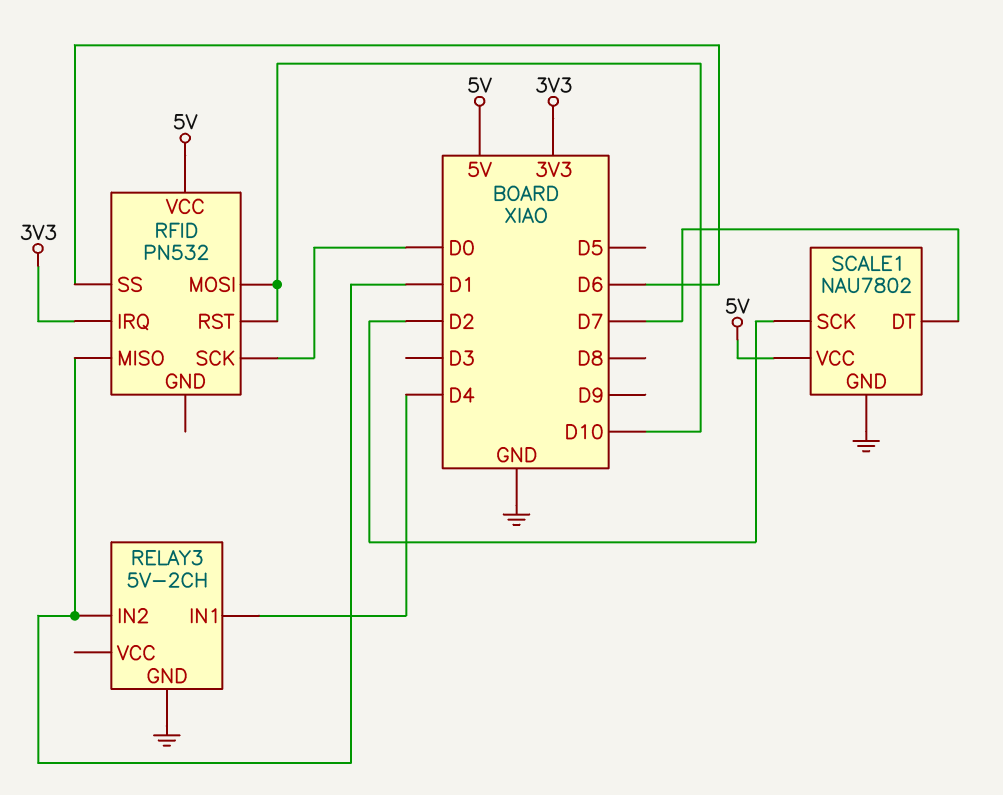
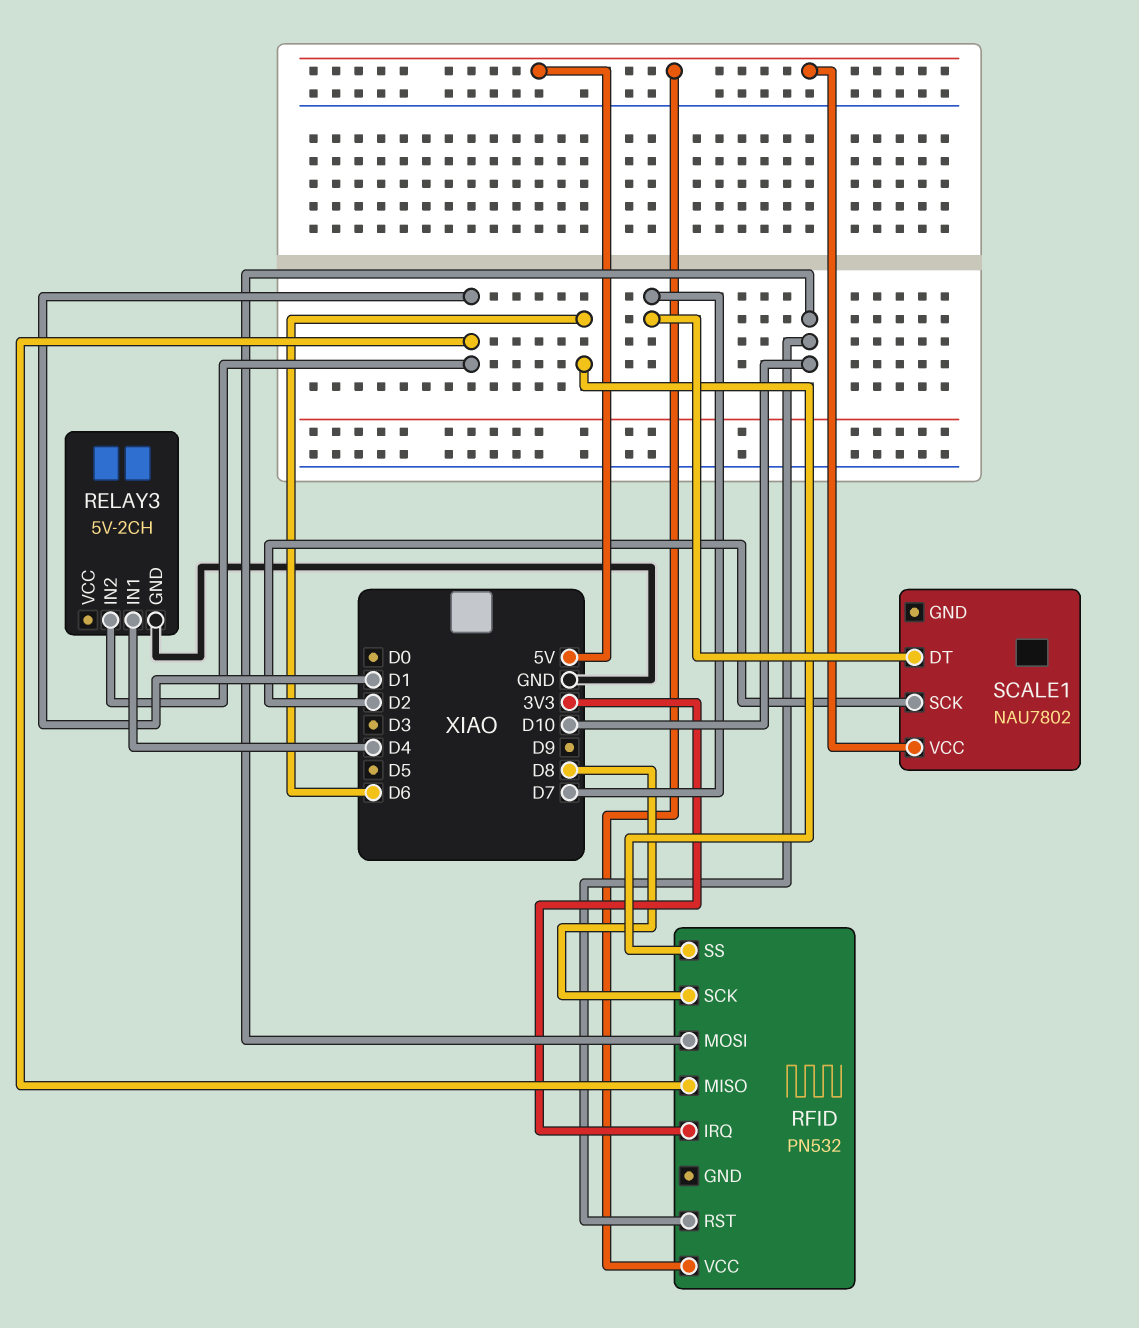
RFID pin SCK: D0 -> D8
SCALE1 pin GND: GND -> none

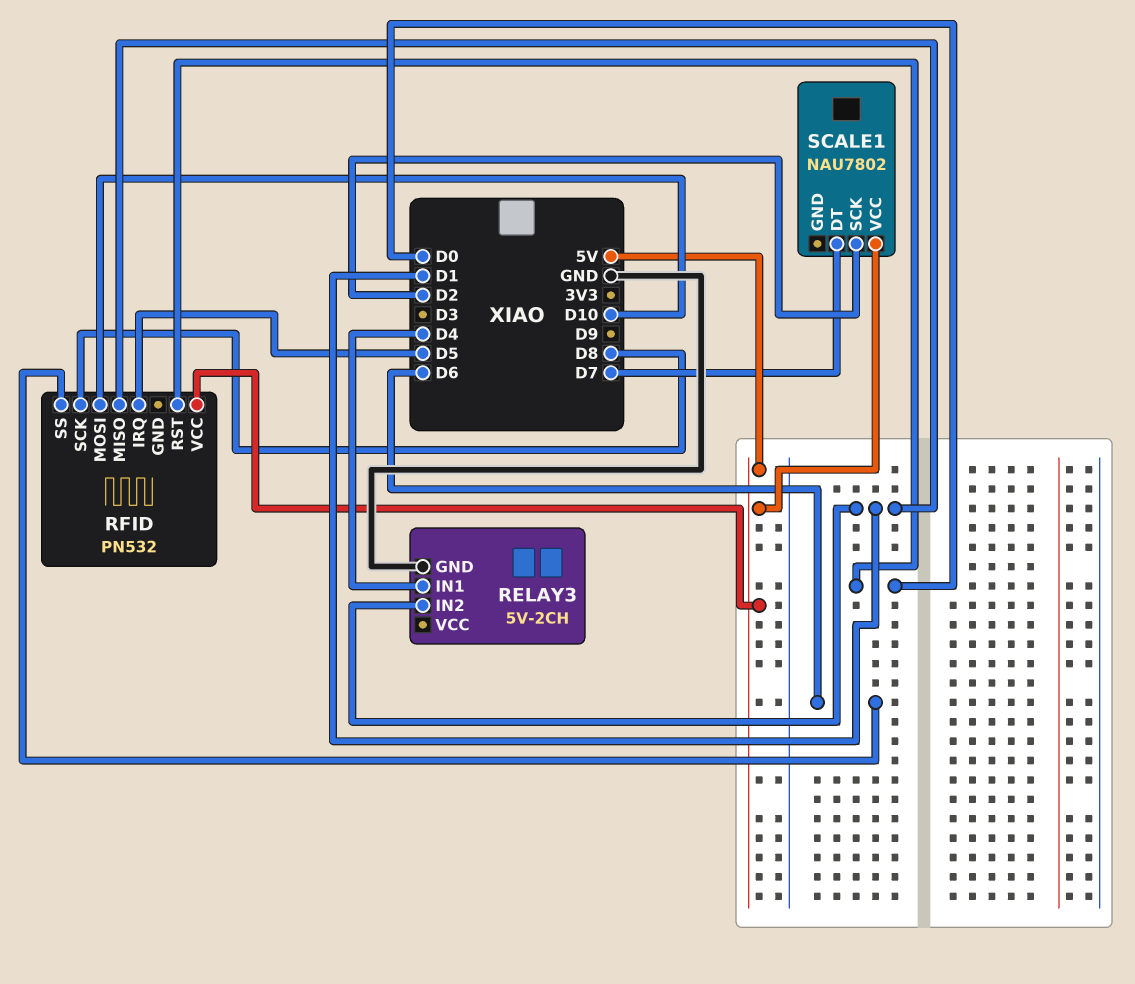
RFID pin IRQ: 3V3 -> D5
RFID pin RST: D10 -> D0

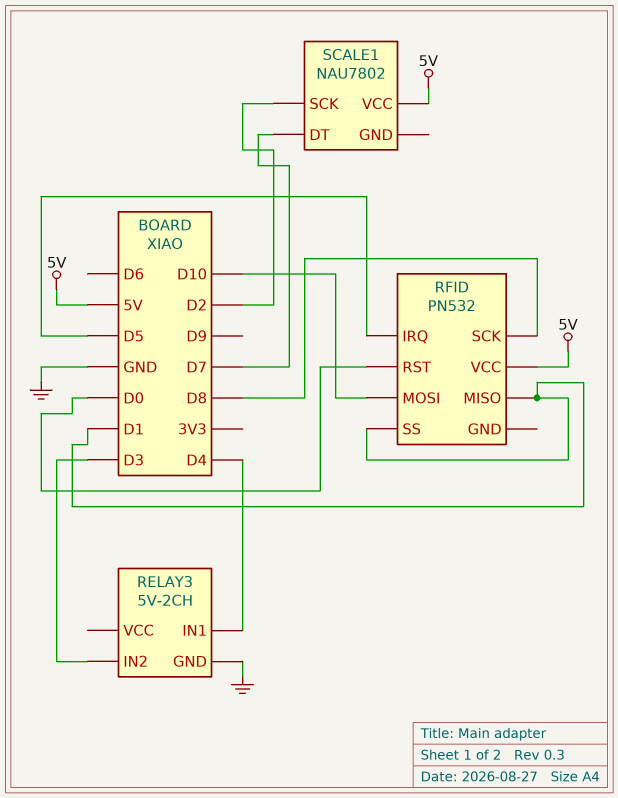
RELAY3 pin IN2: D1 -> D3
RFID pin SS: D6 -> D1

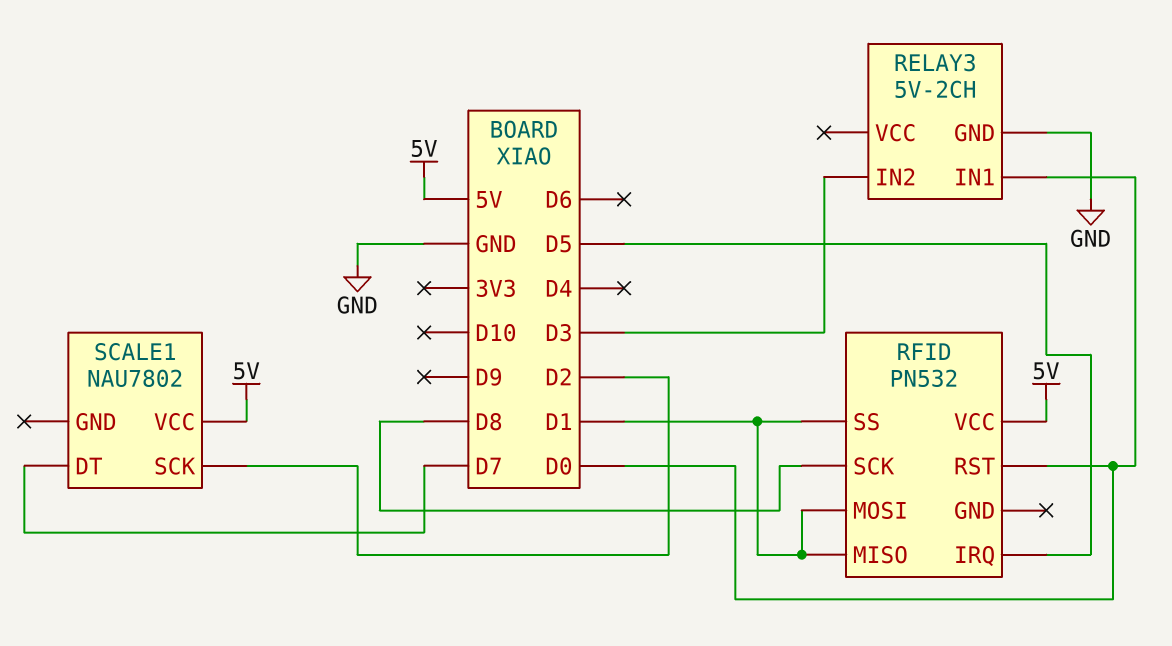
RELAY3 pin IN1: D4 -> D0
RFID pin MOSI: D10 -> D1

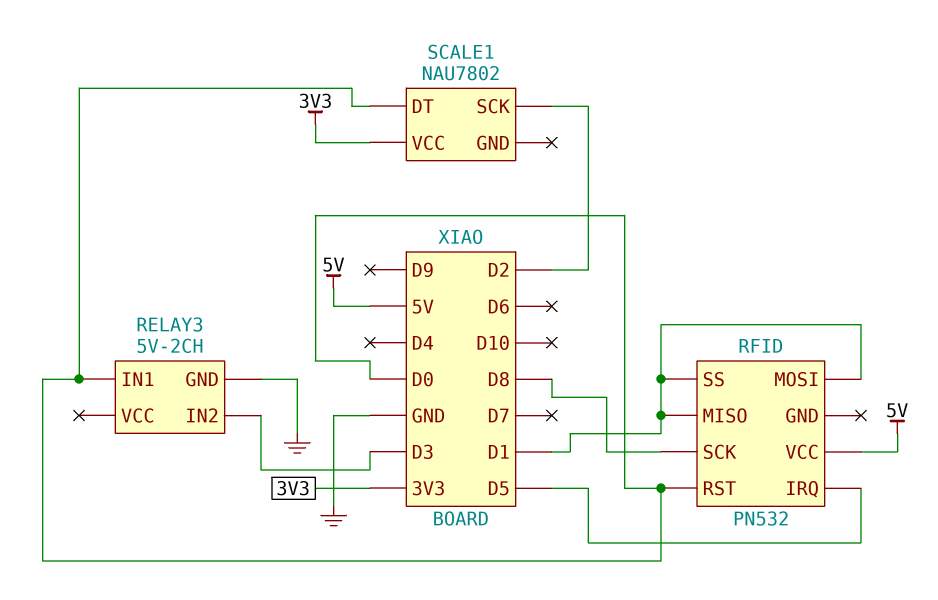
SCALE1 pin DT: D7 -> D0
SCALE1 pin VCC: 5V -> 3V3

